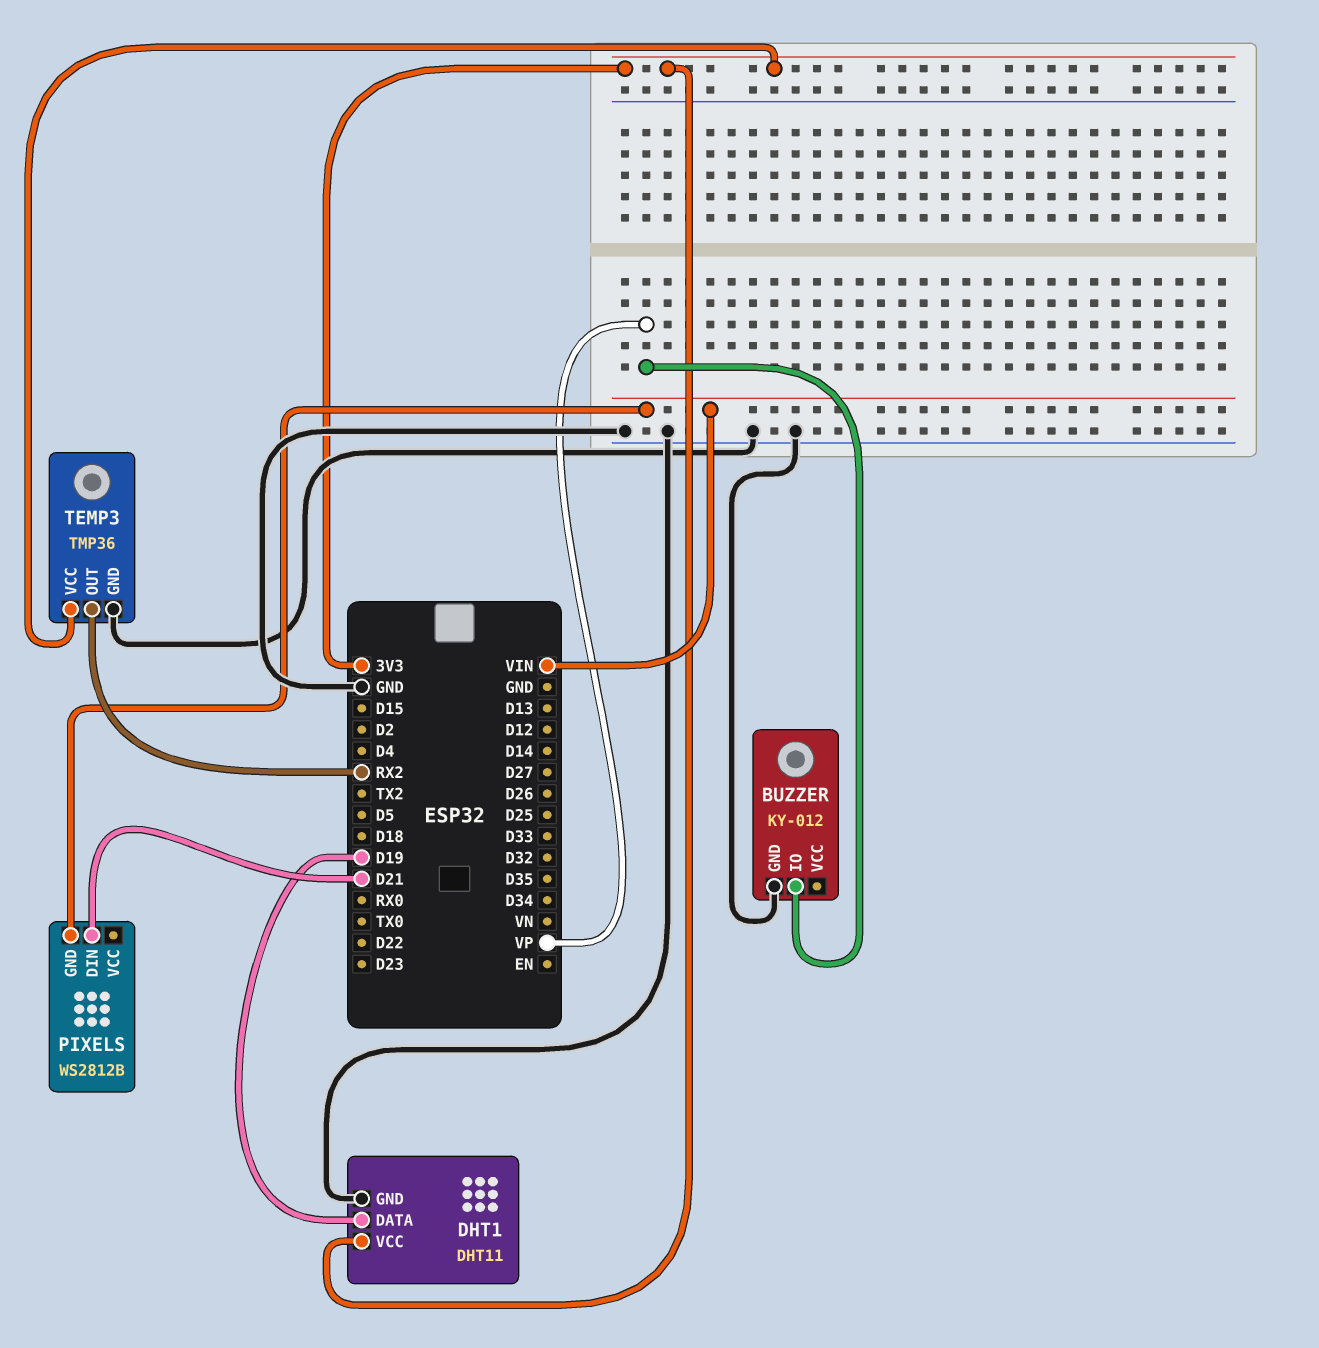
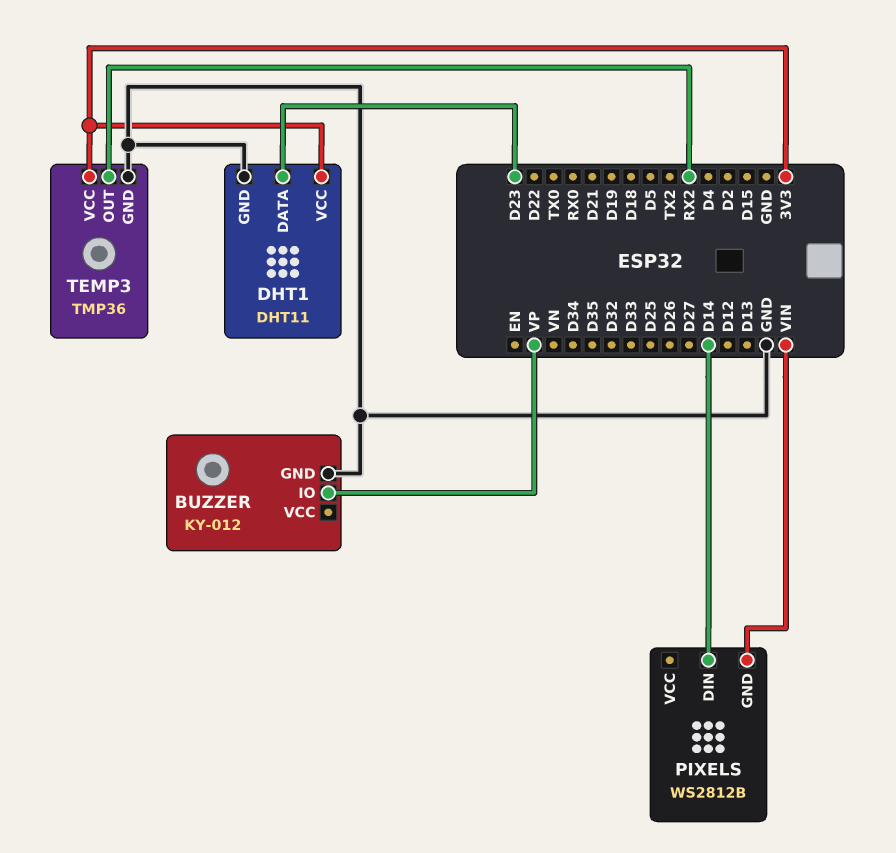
DHT1 pin DATA: D19 -> D23
PIXELS pin DIN: D21 -> D14

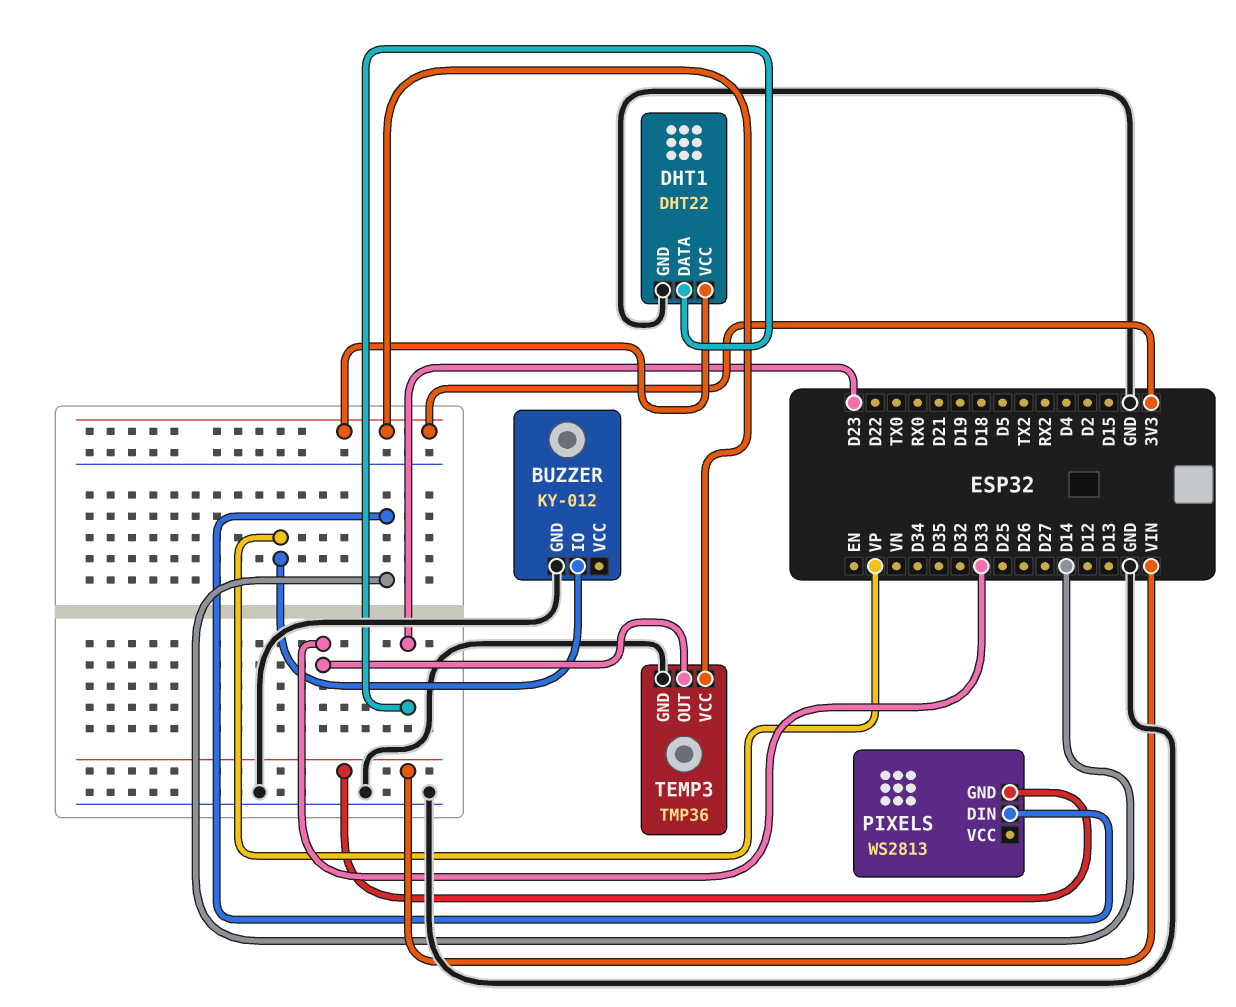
DHT1: DHT11 -> DHT22
PIXELS: WS2812B -> WS2813
TEMP3 pin OUT: RX2 -> D33

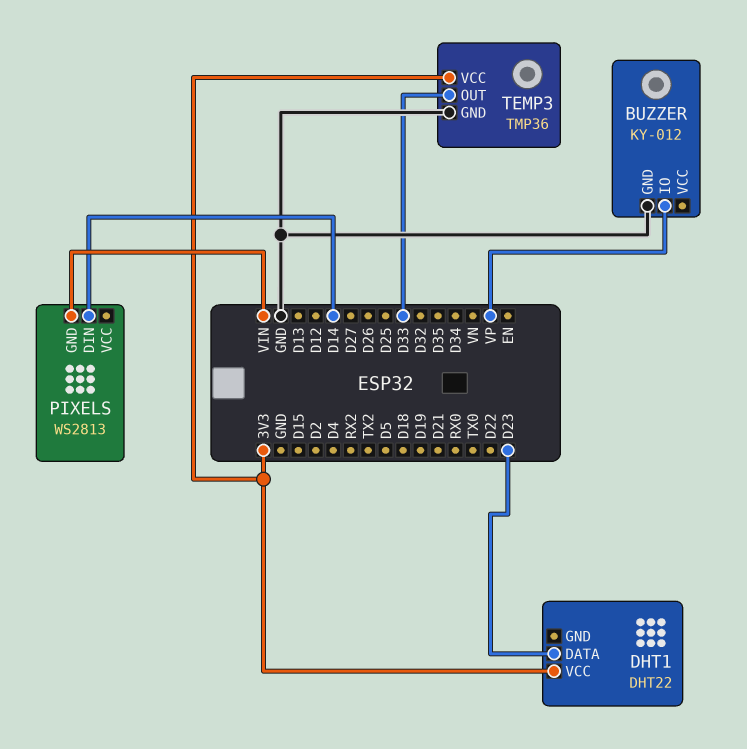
DHT1 pin GND: GND -> none

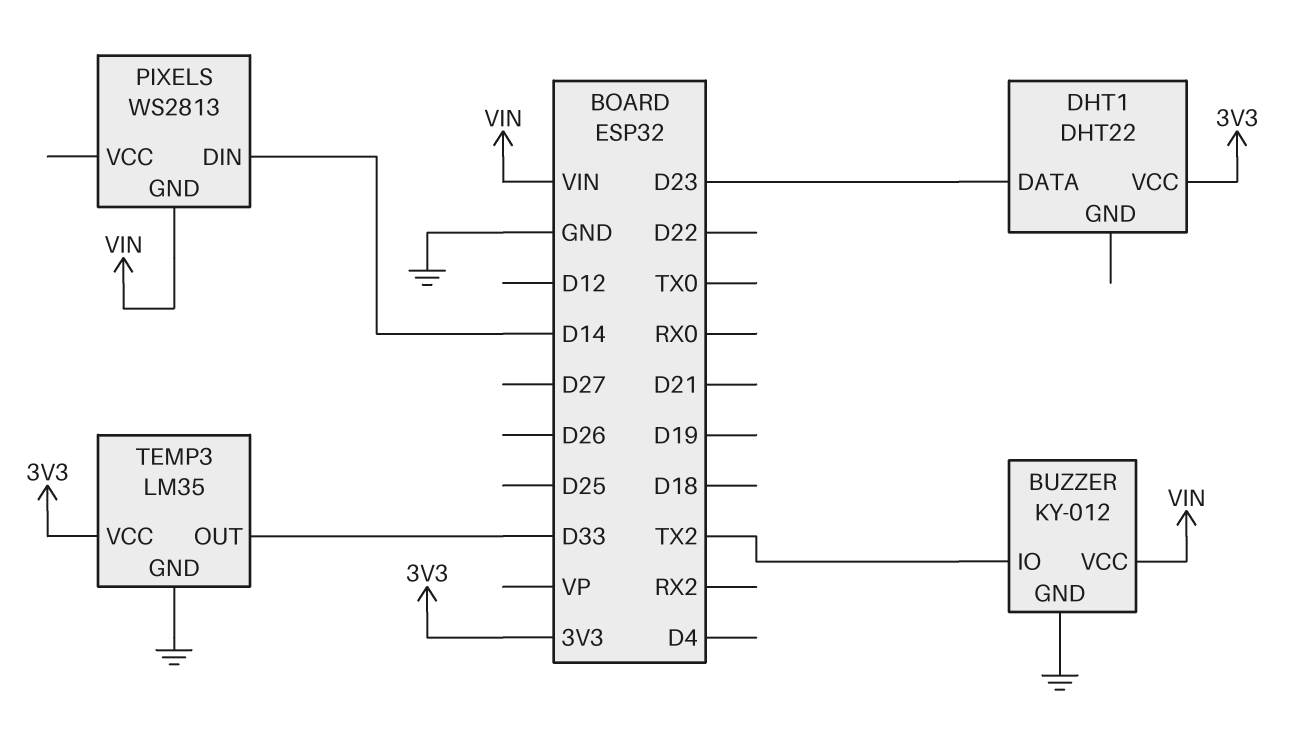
BUZZER pin IO: VP -> TX2
BUZZER pin VCC: none -> VIN
TEMP3: TMP36 -> LM35

